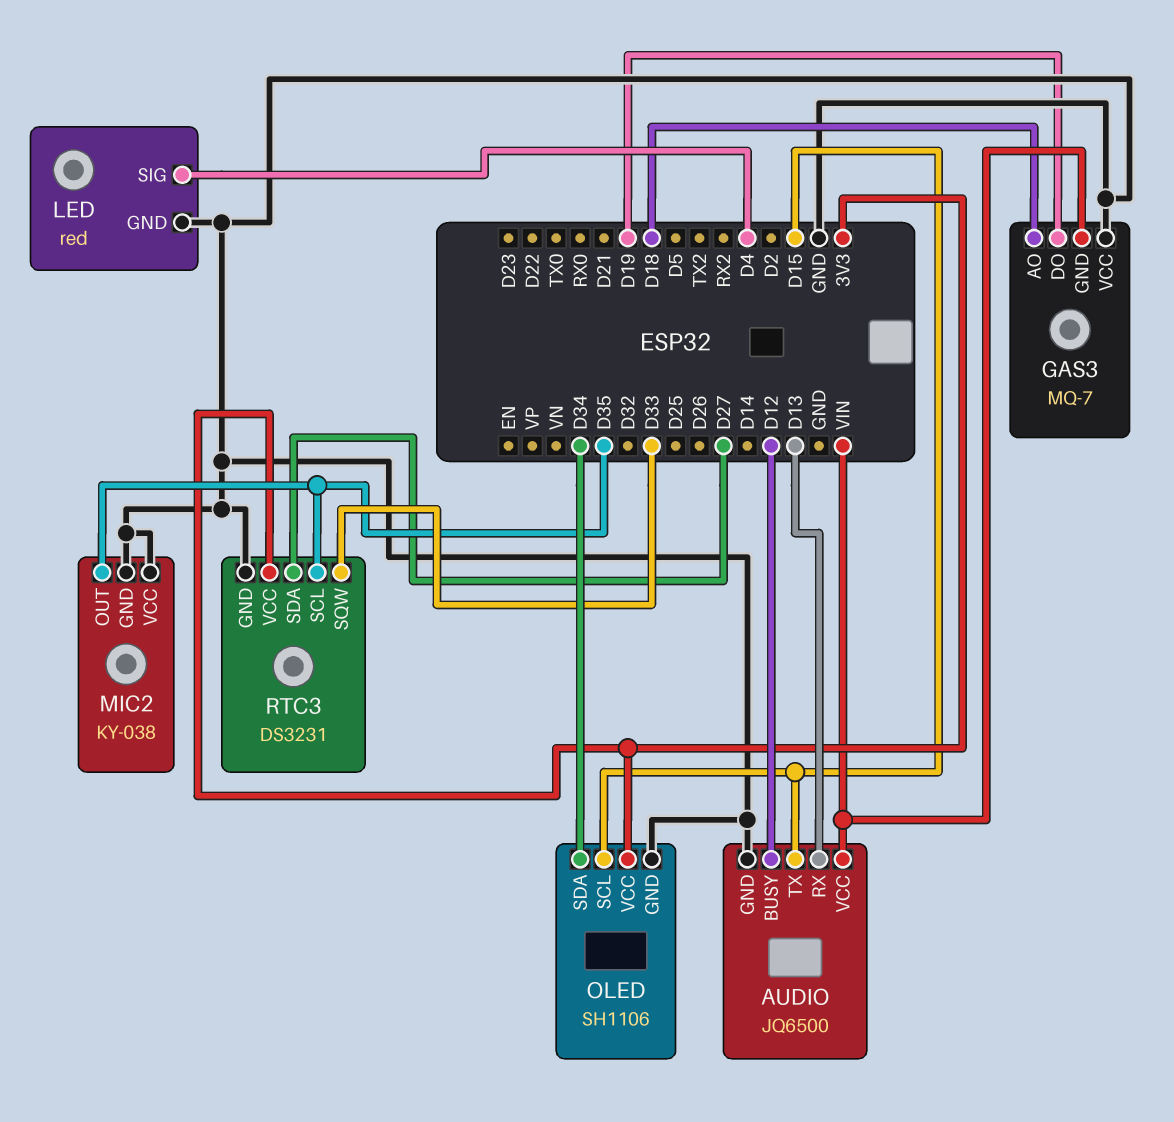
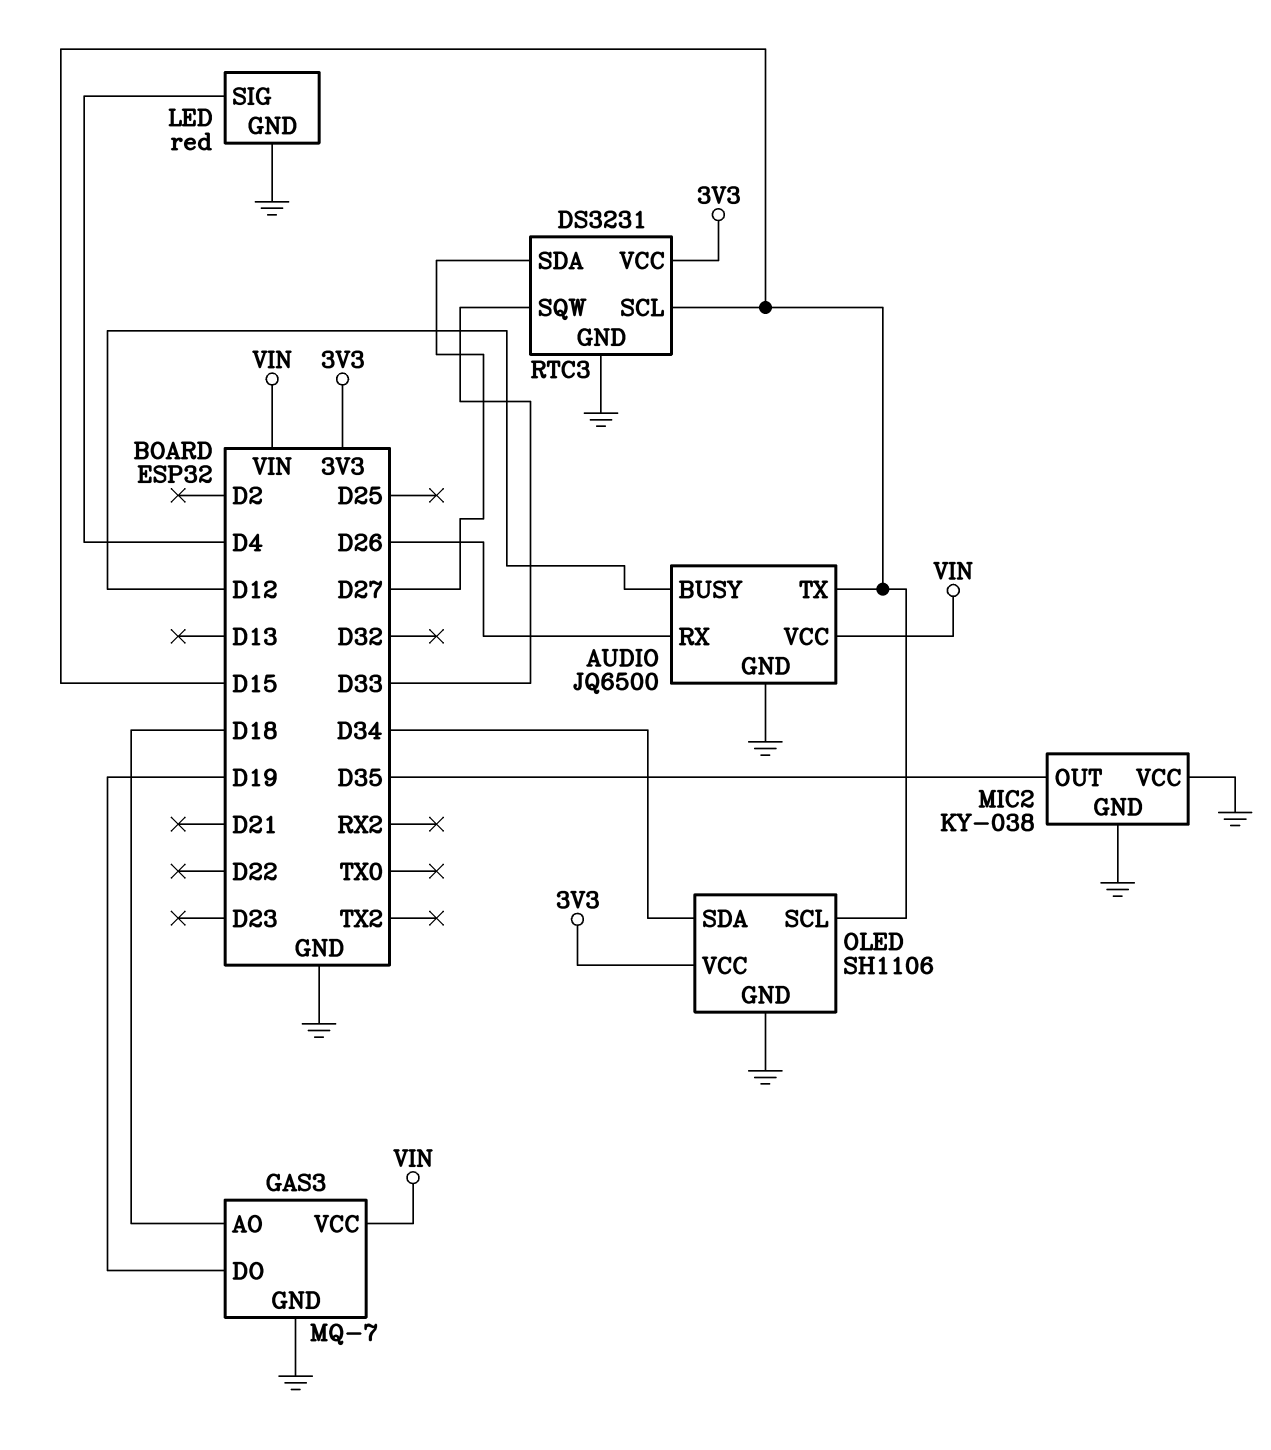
AUDIO pin RX: D13 -> D26
GAS3 pin GND: VIN -> GND
GAS3 pin VCC: GND -> VIN
RTC3 pin SCL: D35 -> D15

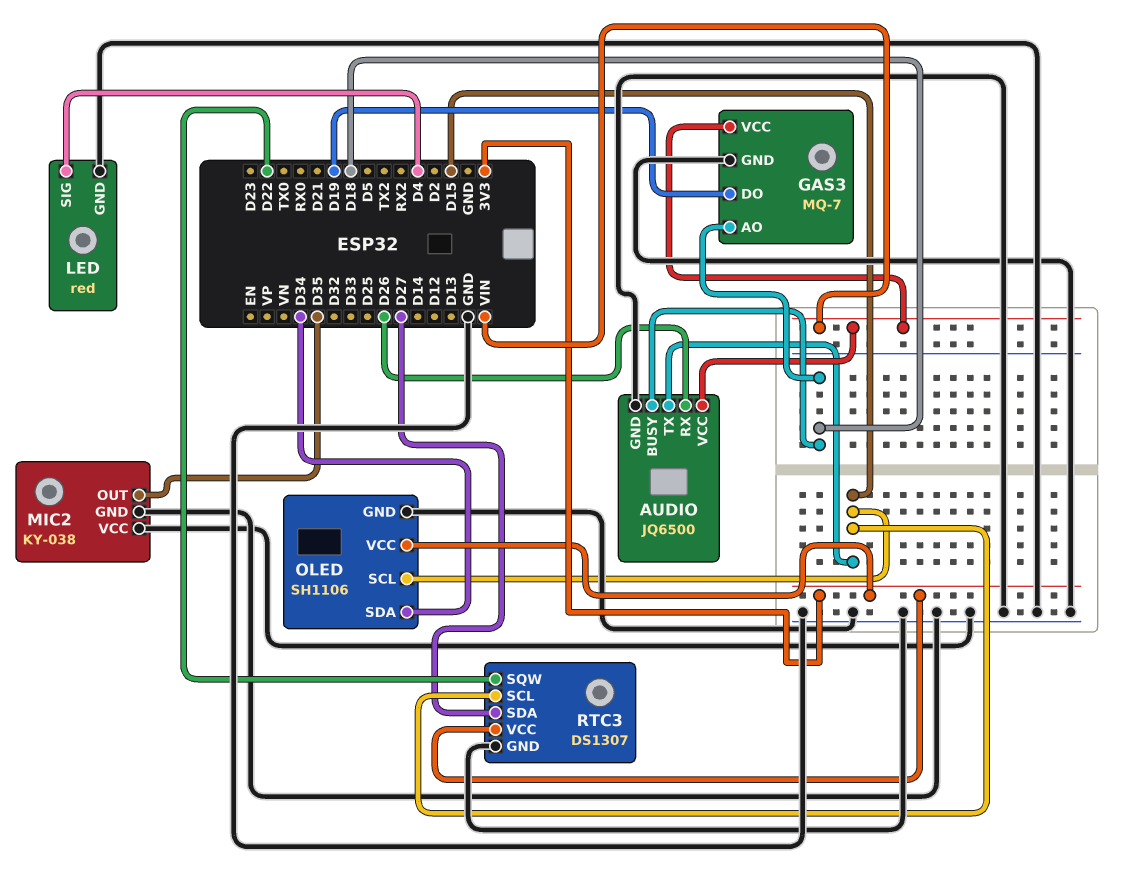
AUDIO pin BUSY: D12 -> D18
RTC3: DS3231 -> DS1307
RTC3 pin SQW: D33 -> D22

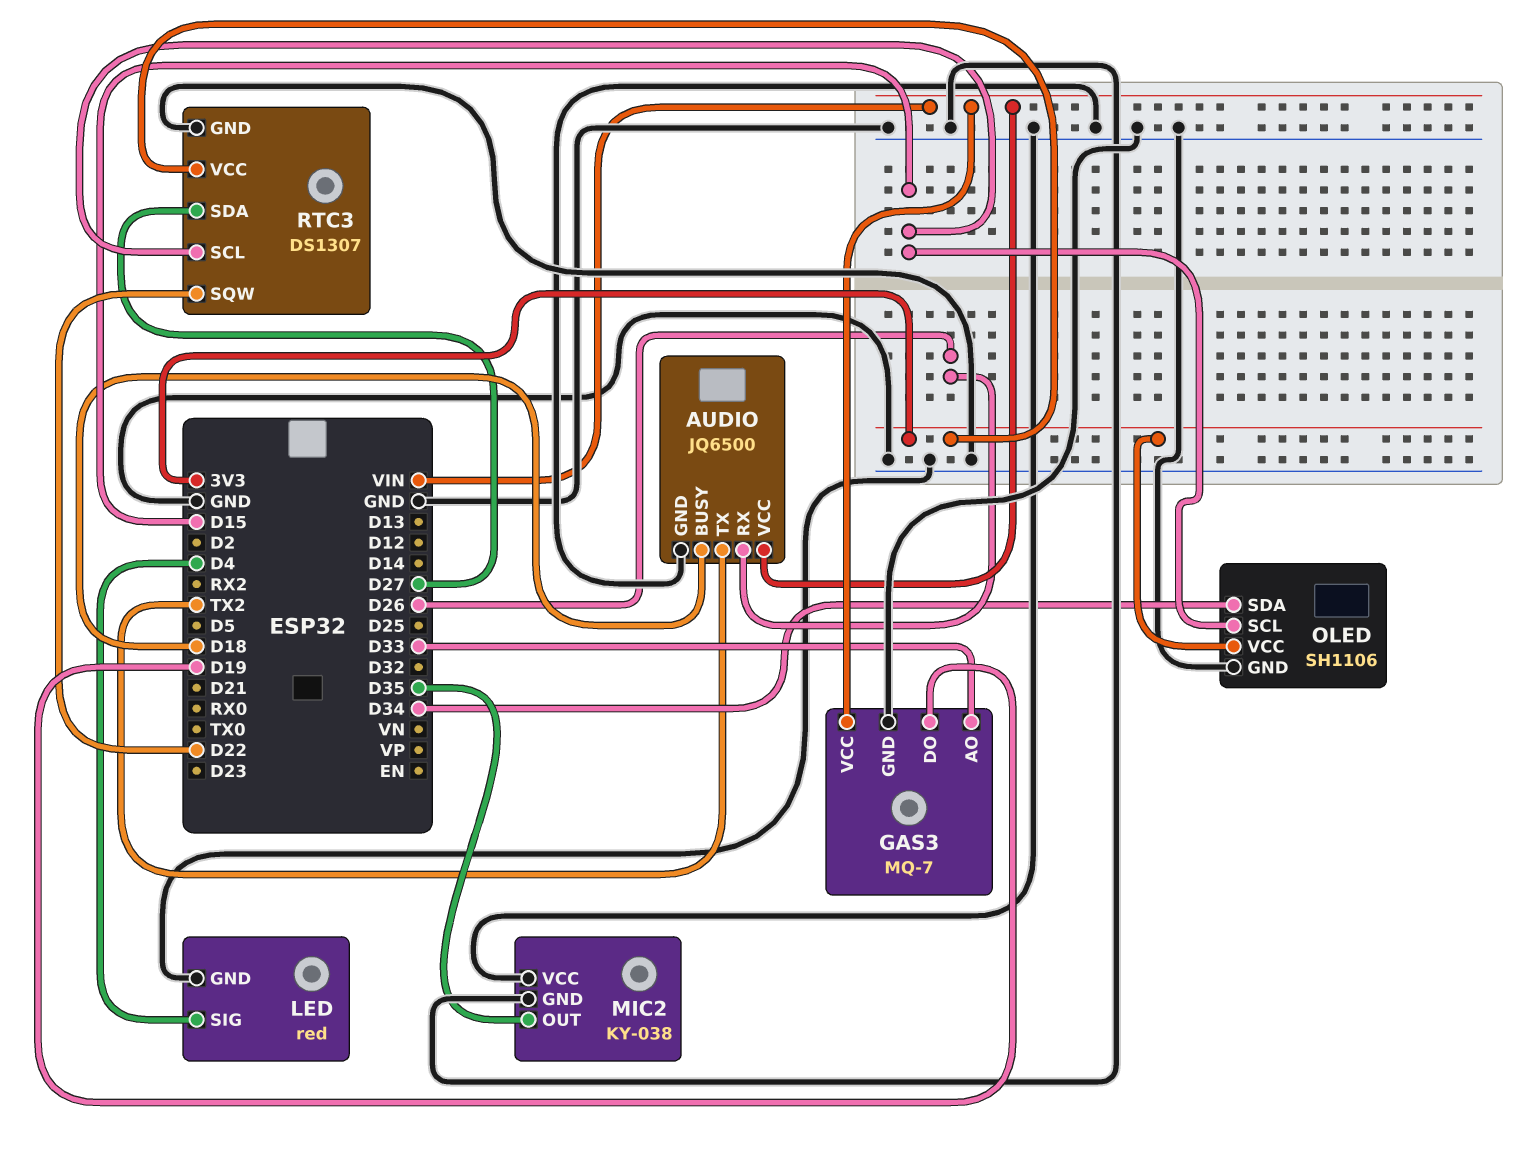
AUDIO pin TX: D15 -> TX2
GAS3 pin AO: D18 -> D33

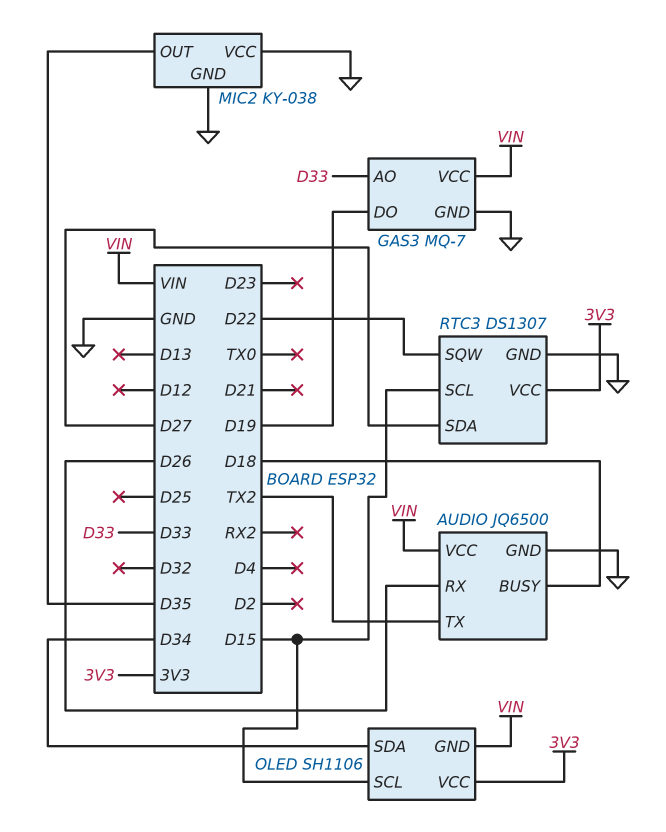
LED: red -> none
LED pin GND: GND -> none
LED pin SIG: D4 -> none
OLED pin GND: GND -> VIN

